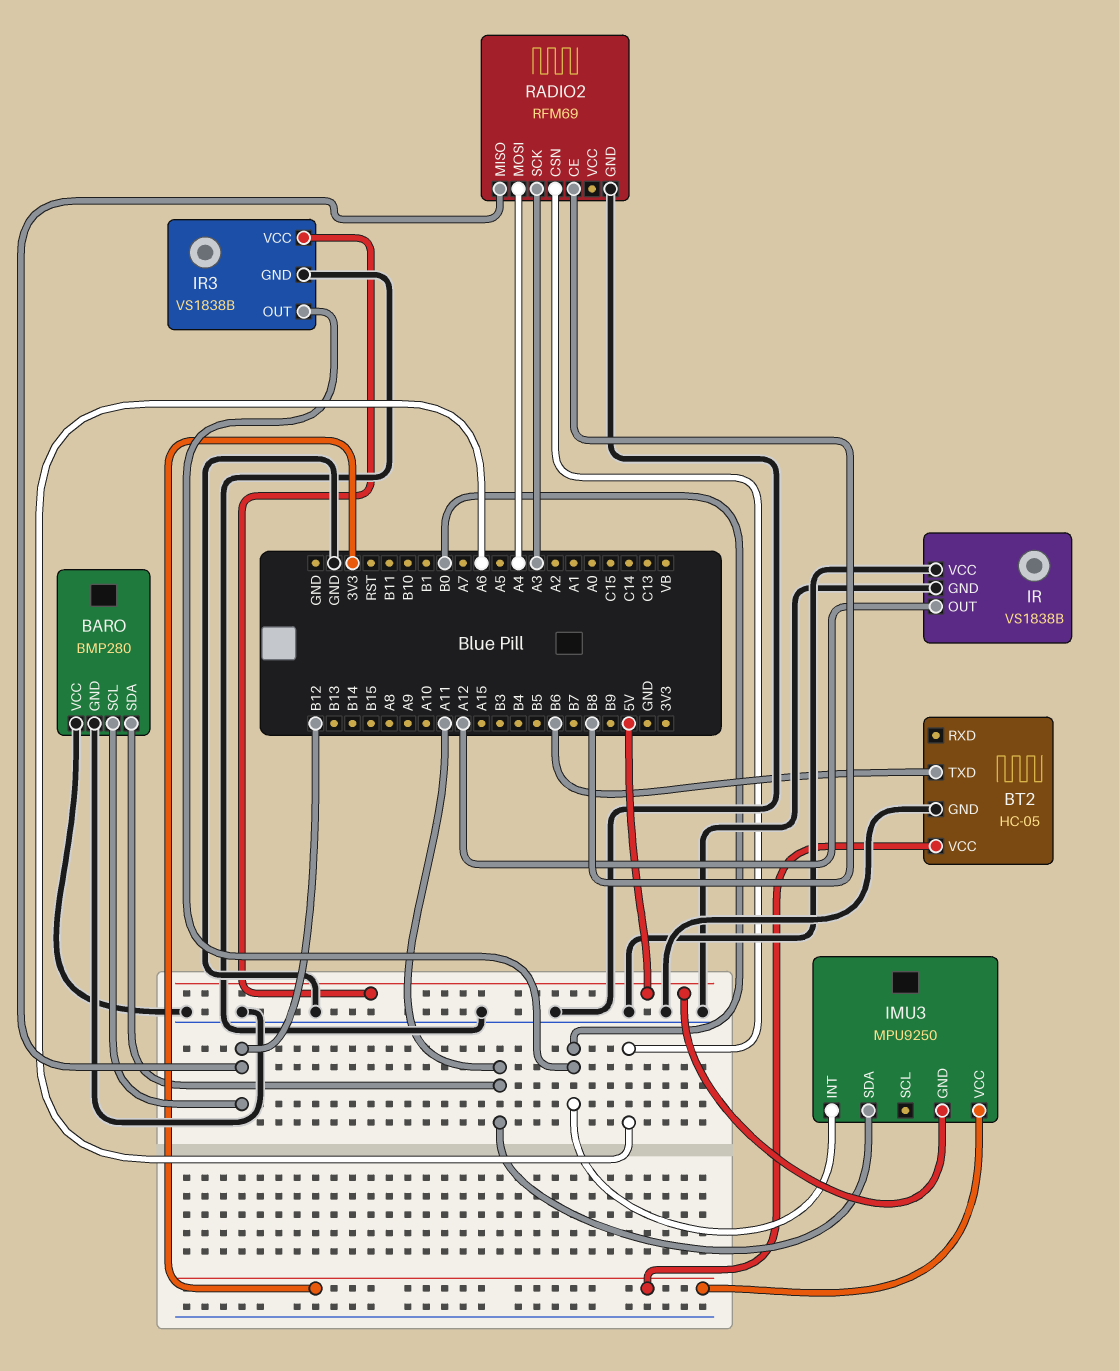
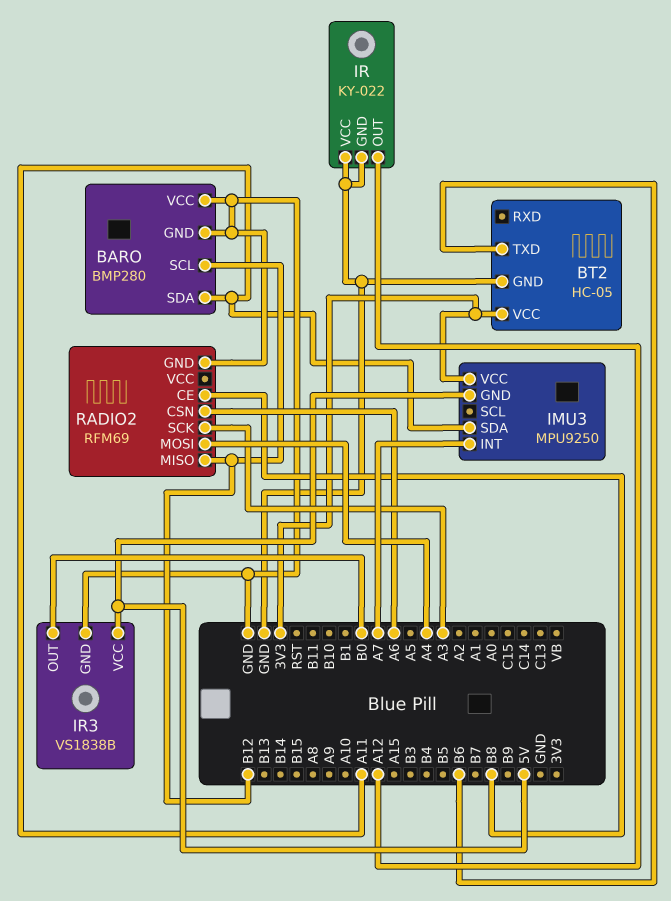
IMU3 pin INT: B0 -> A7
IR: VS1838B -> KY-022

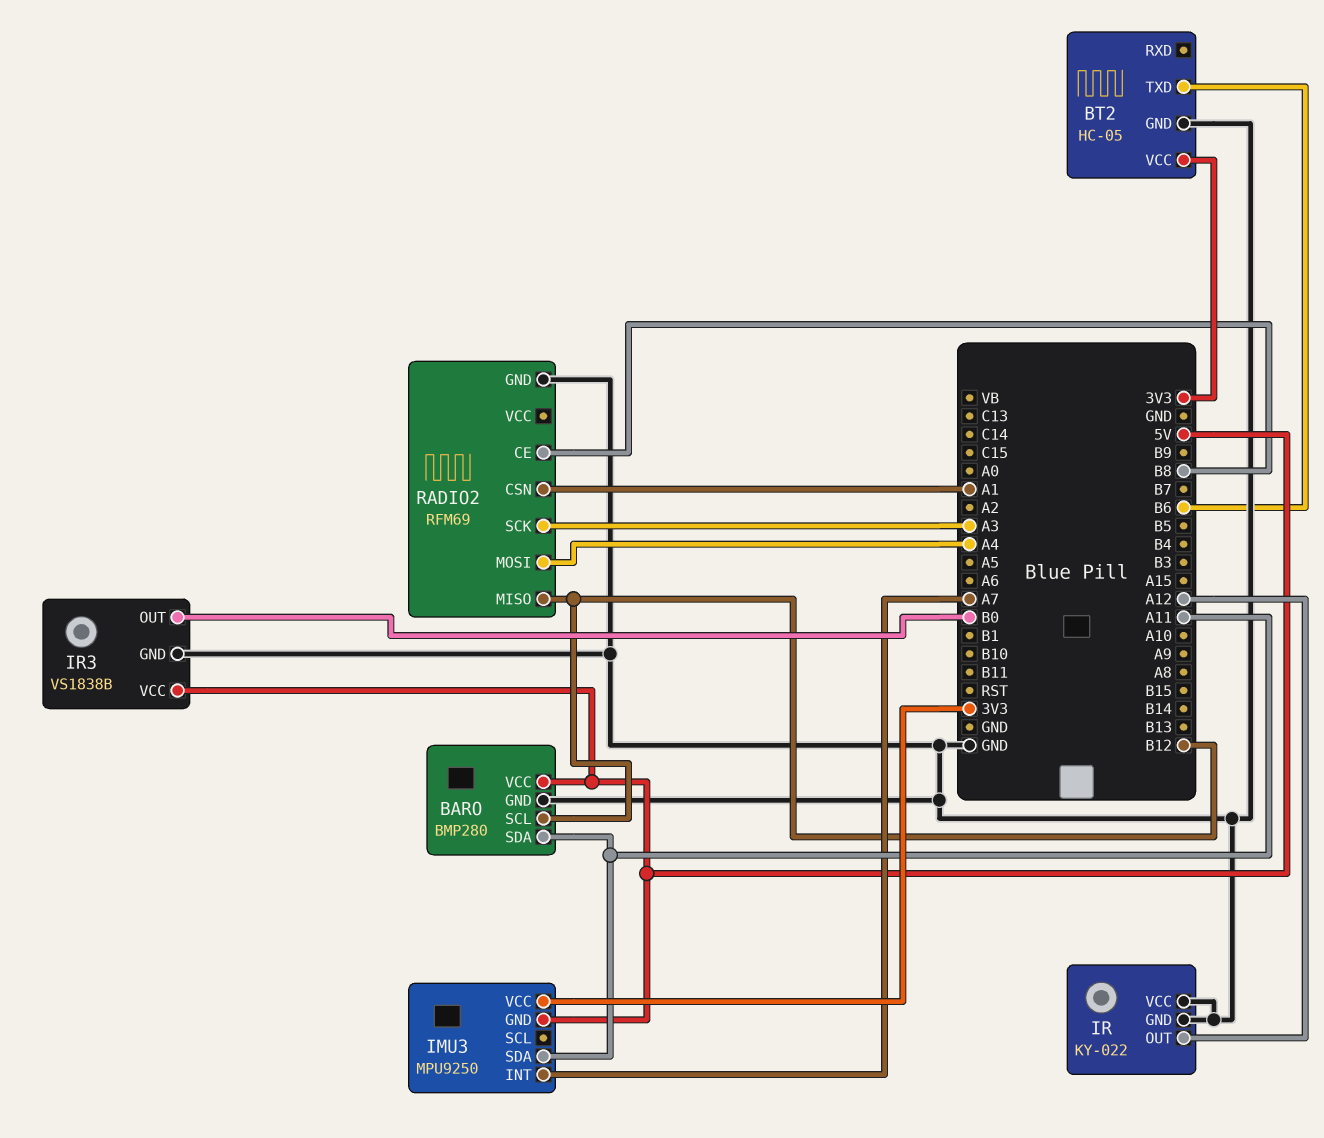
BARO pin VCC: GND -> 5V
RADIO2 pin CSN: A6 -> A1

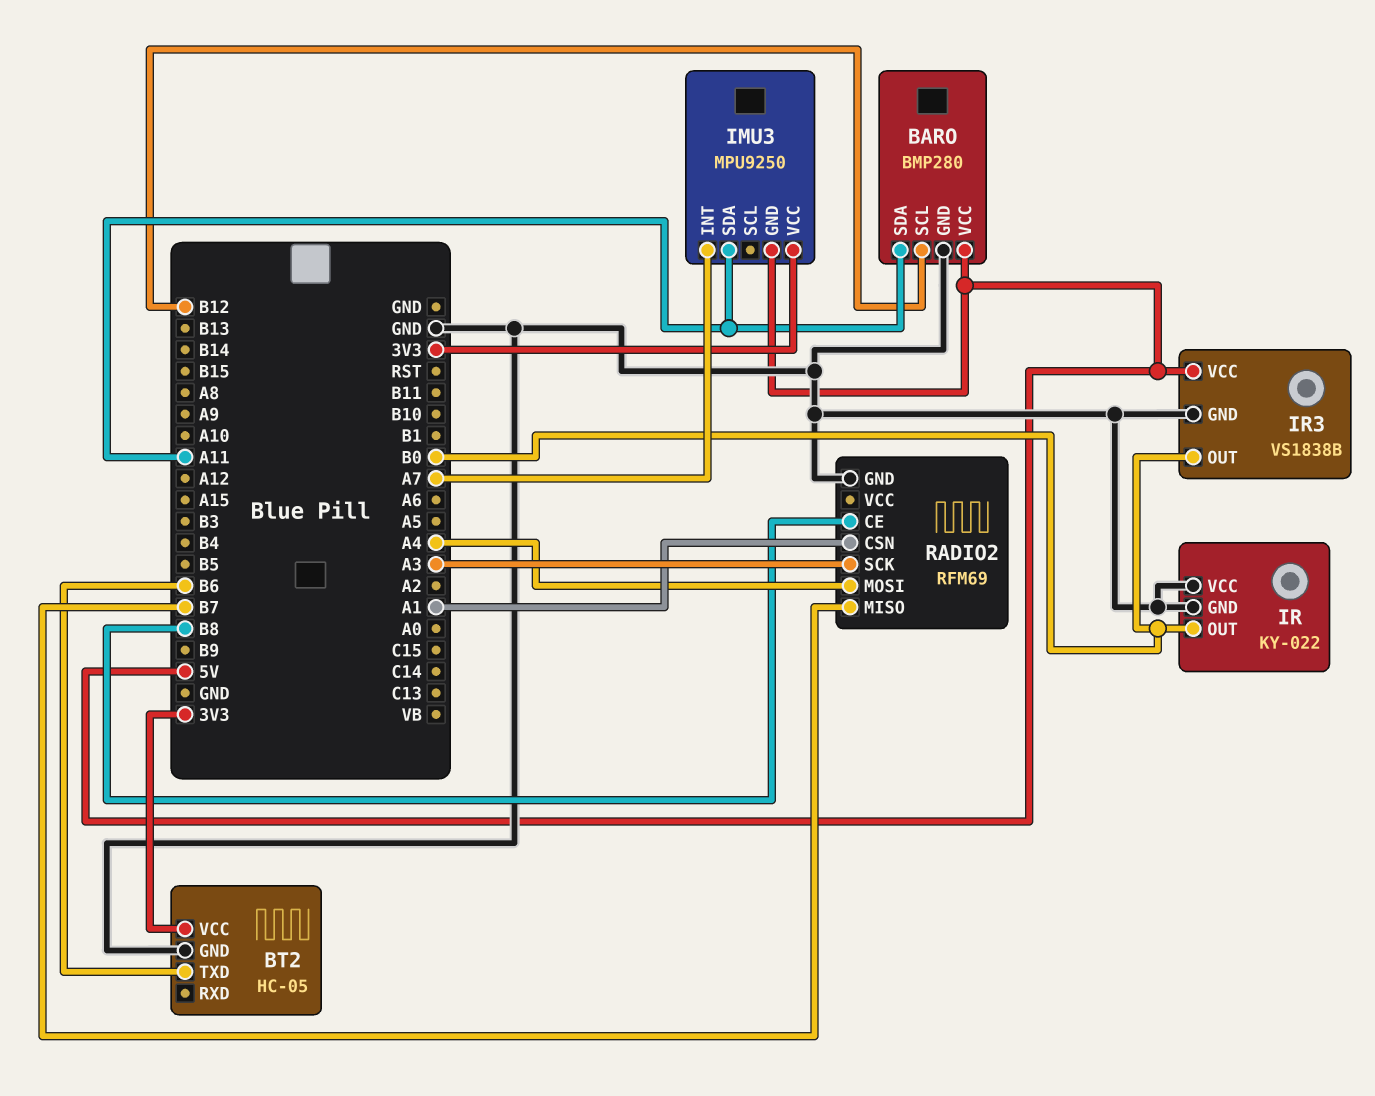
IR pin OUT: A12 -> B0
RADIO2 pin MISO: B12 -> B7

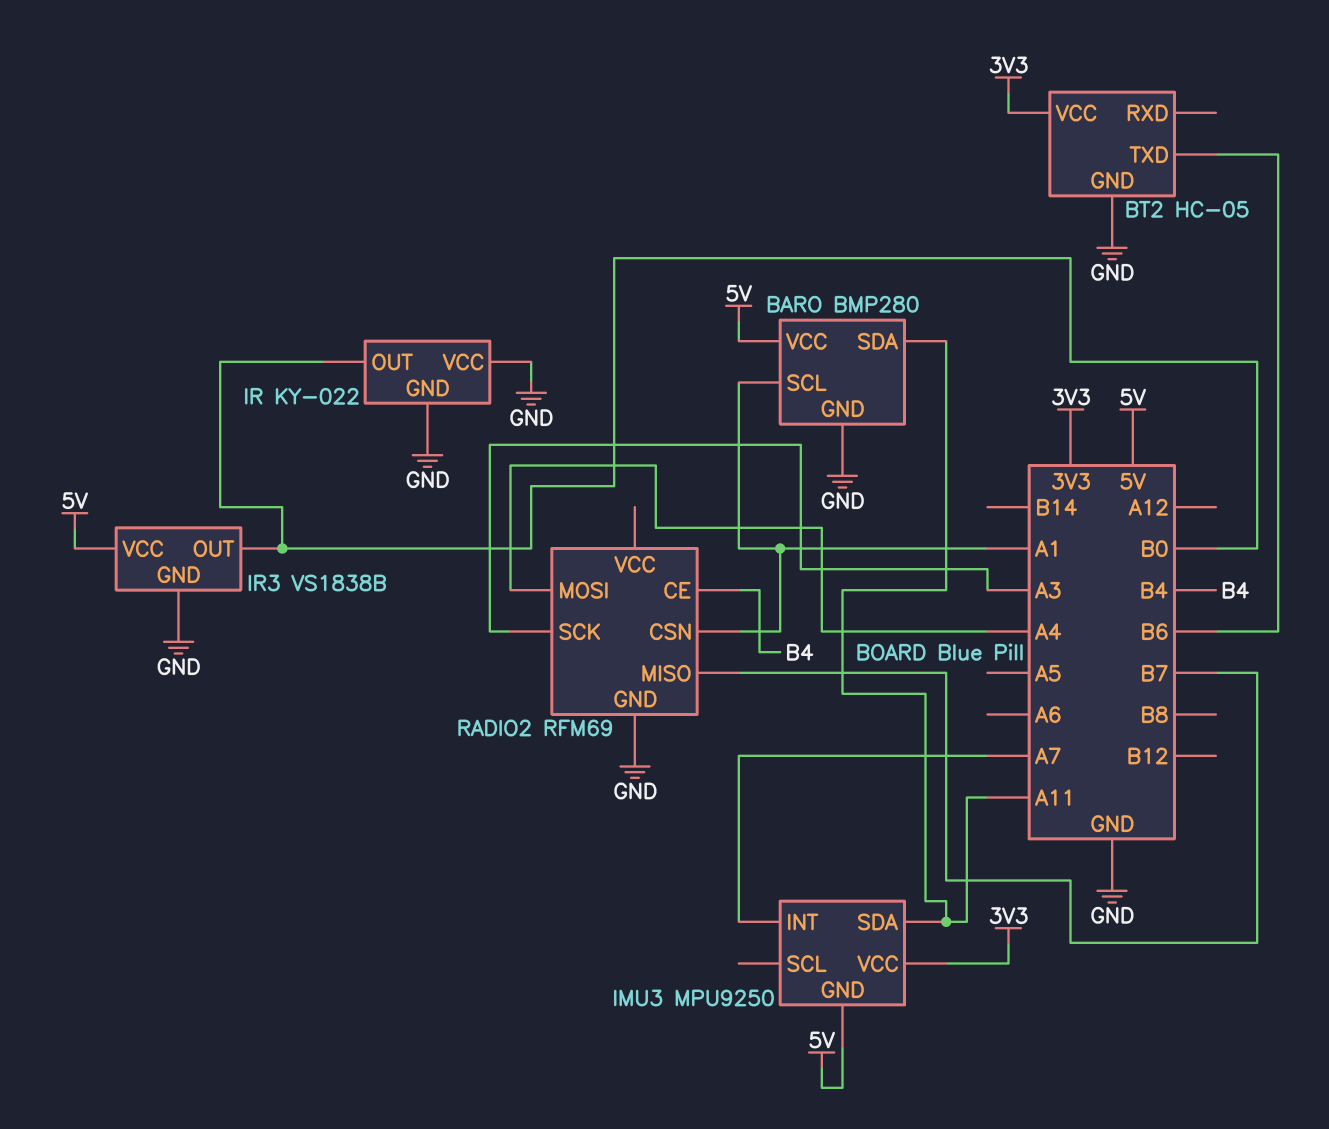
BARO pin SCL: B12 -> A1
RADIO2 pin CE: B8 -> B4

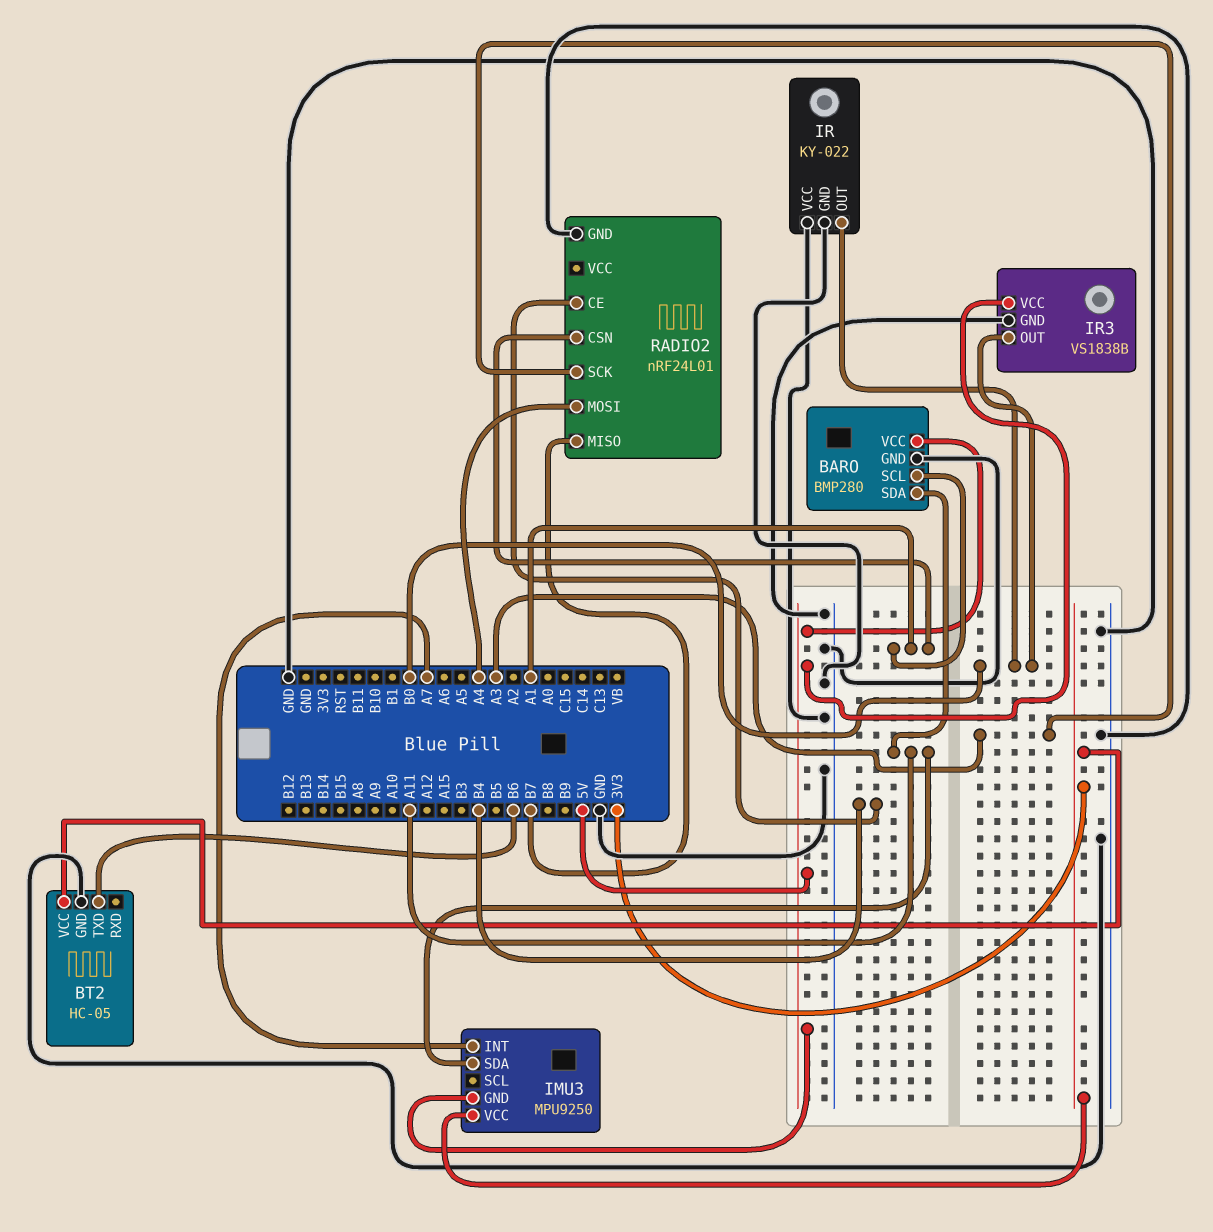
RADIO2: RFM69 -> nRF24L01

